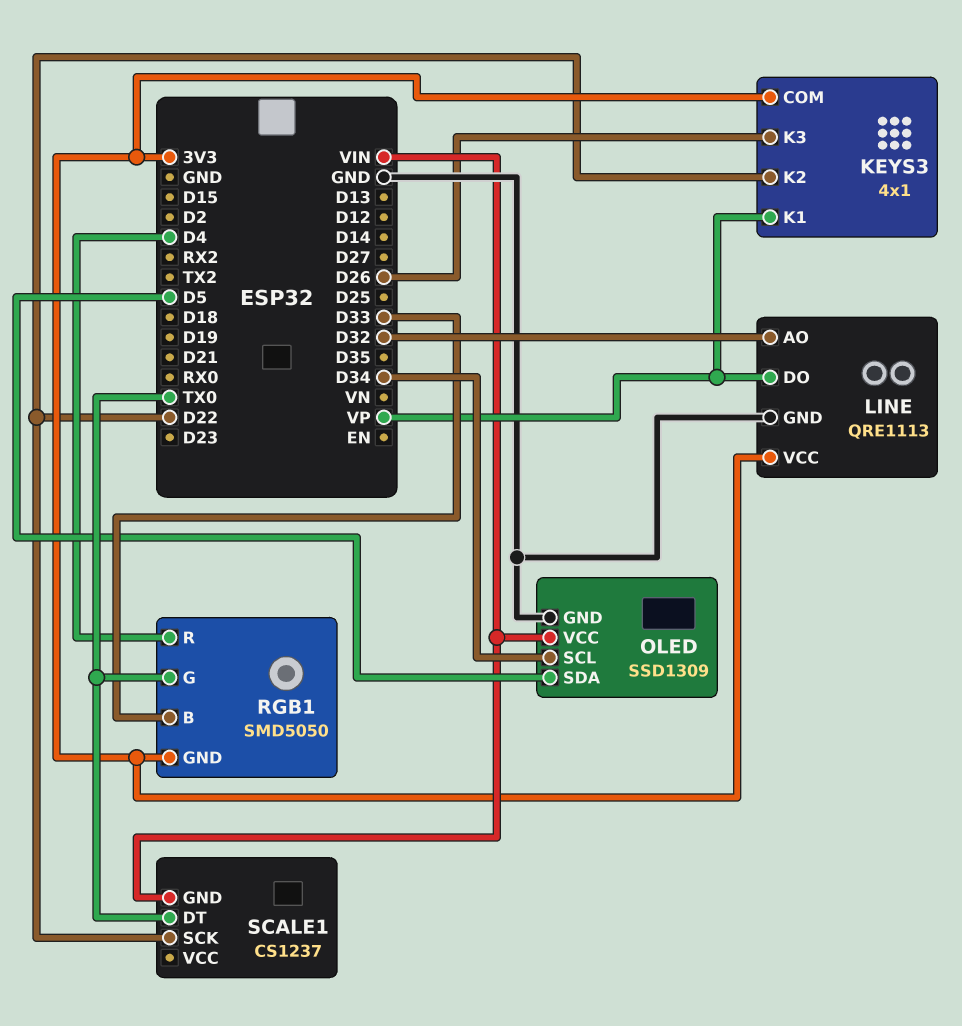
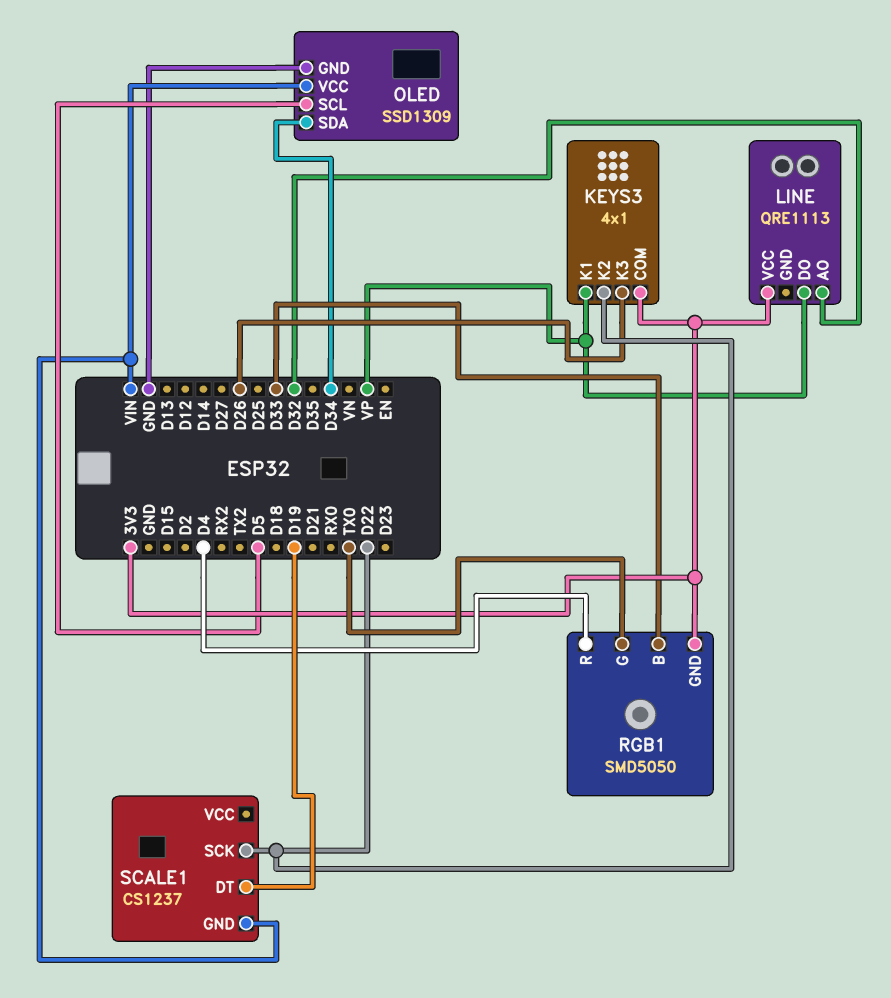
LINE pin GND: GND -> none
OLED pin SCL: D34 -> D5
OLED pin SDA: D5 -> D34
SCALE1 pin DT: TX0 -> D19

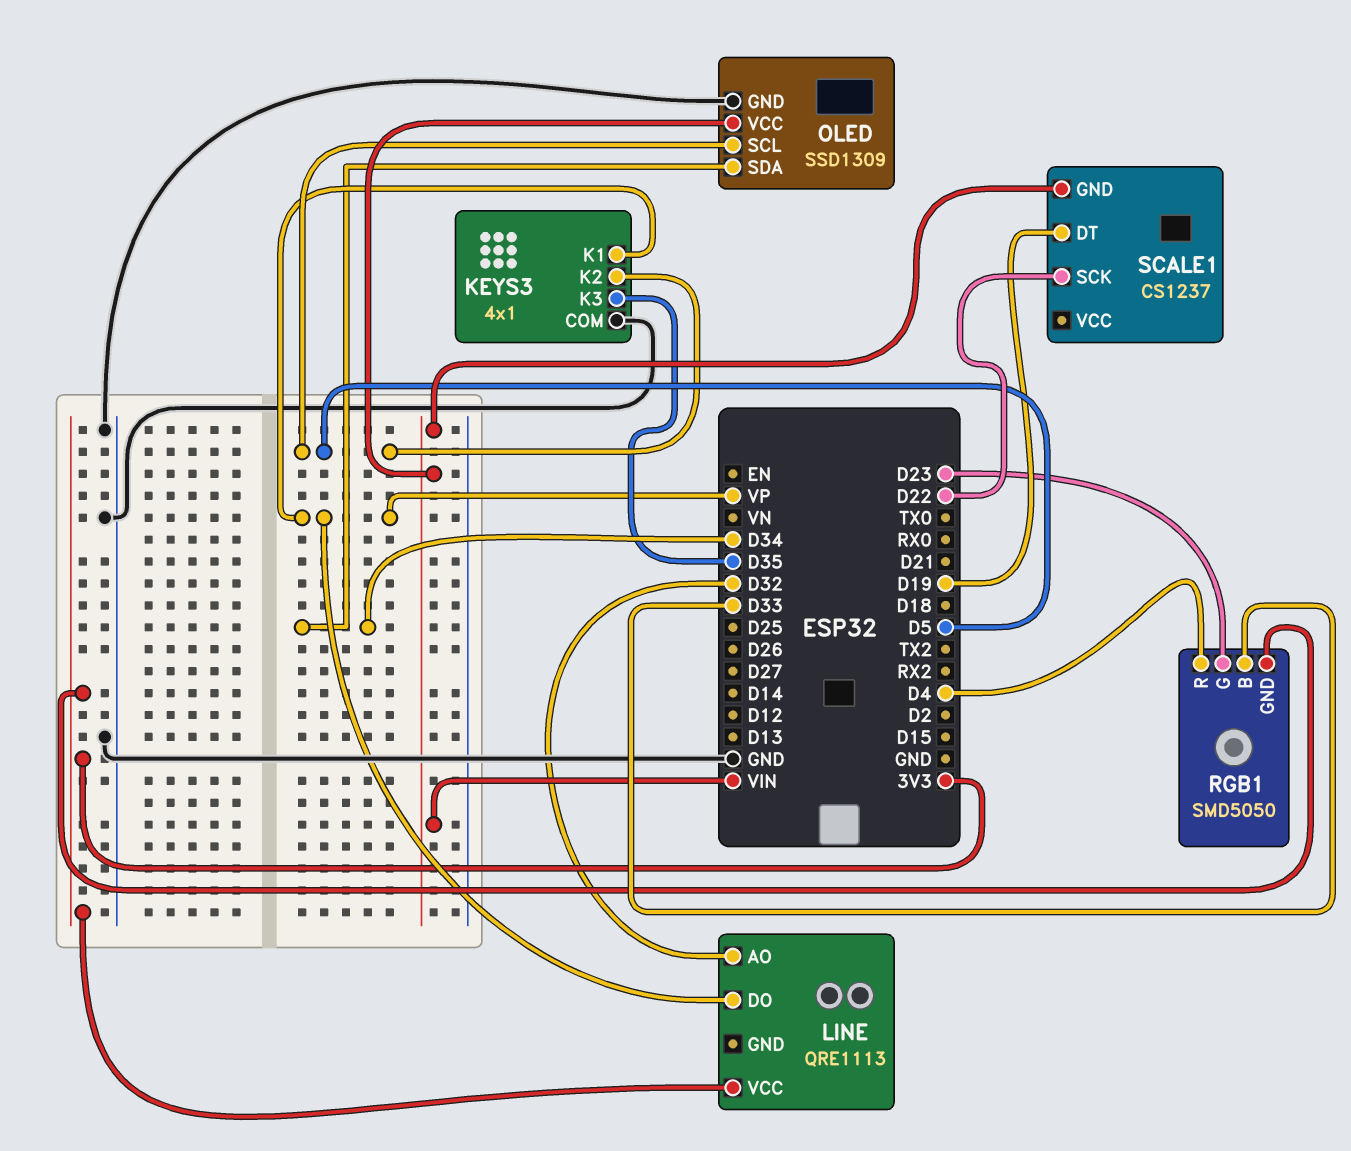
KEYS3 pin COM: 3V3 -> GND
KEYS3 pin K2: D22 -> D5
KEYS3 pin K3: D26 -> D35
RGB1 pin G: TX0 -> D23

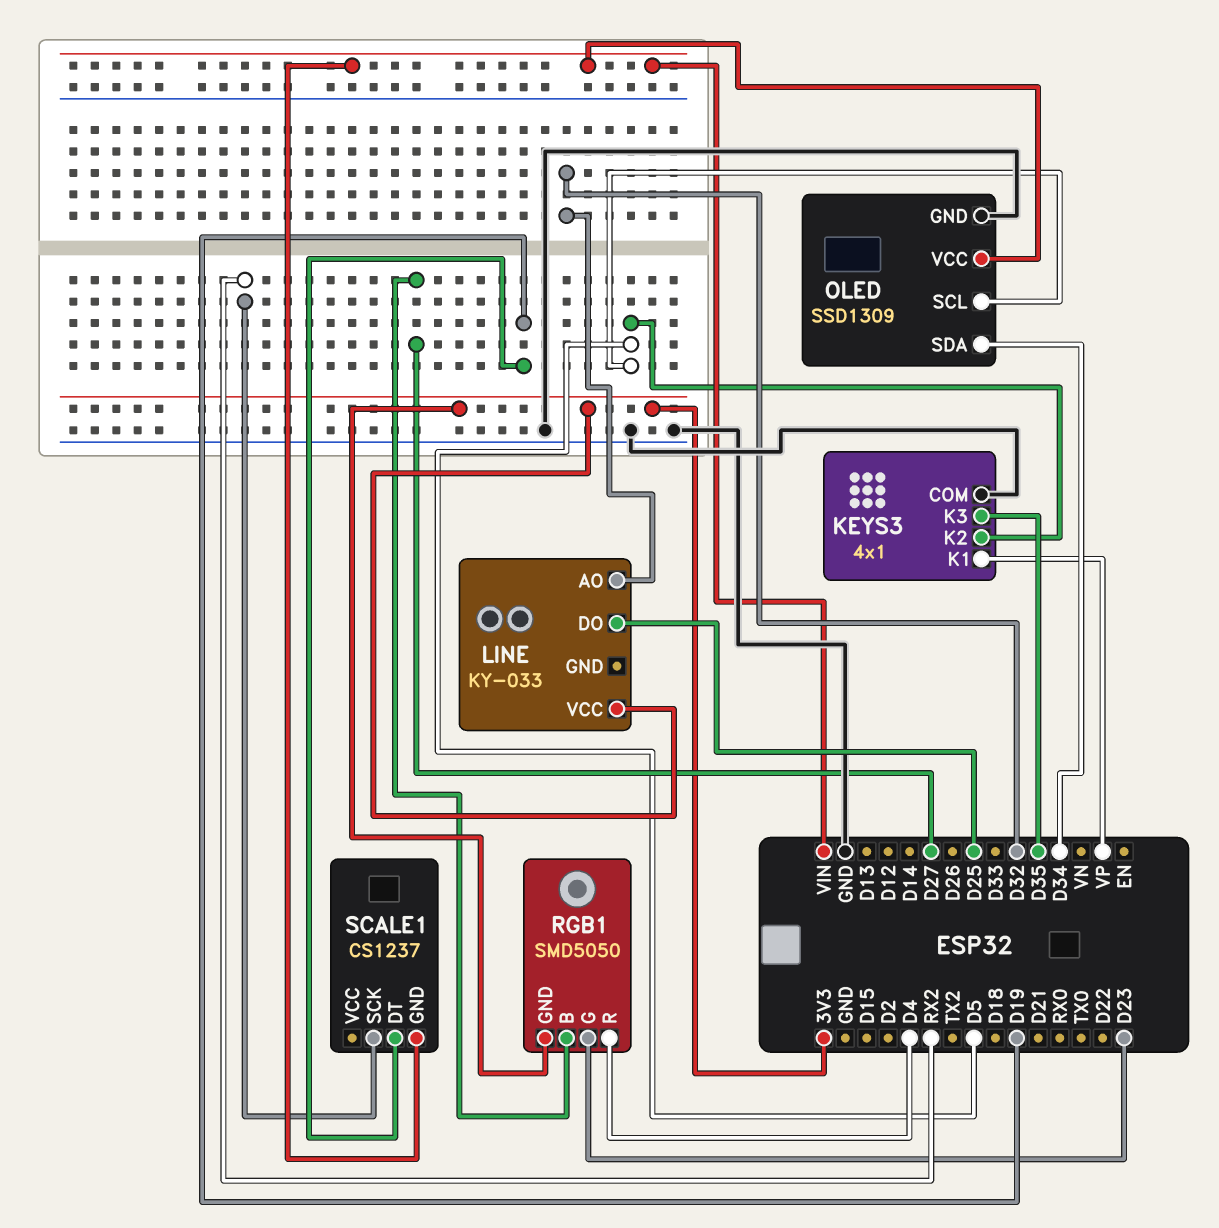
LINE: QRE1113 -> KY-033
LINE pin DO: VP -> D25
RGB1 pin B: D33 -> D27
SCALE1 pin SCK: D22 -> RX2

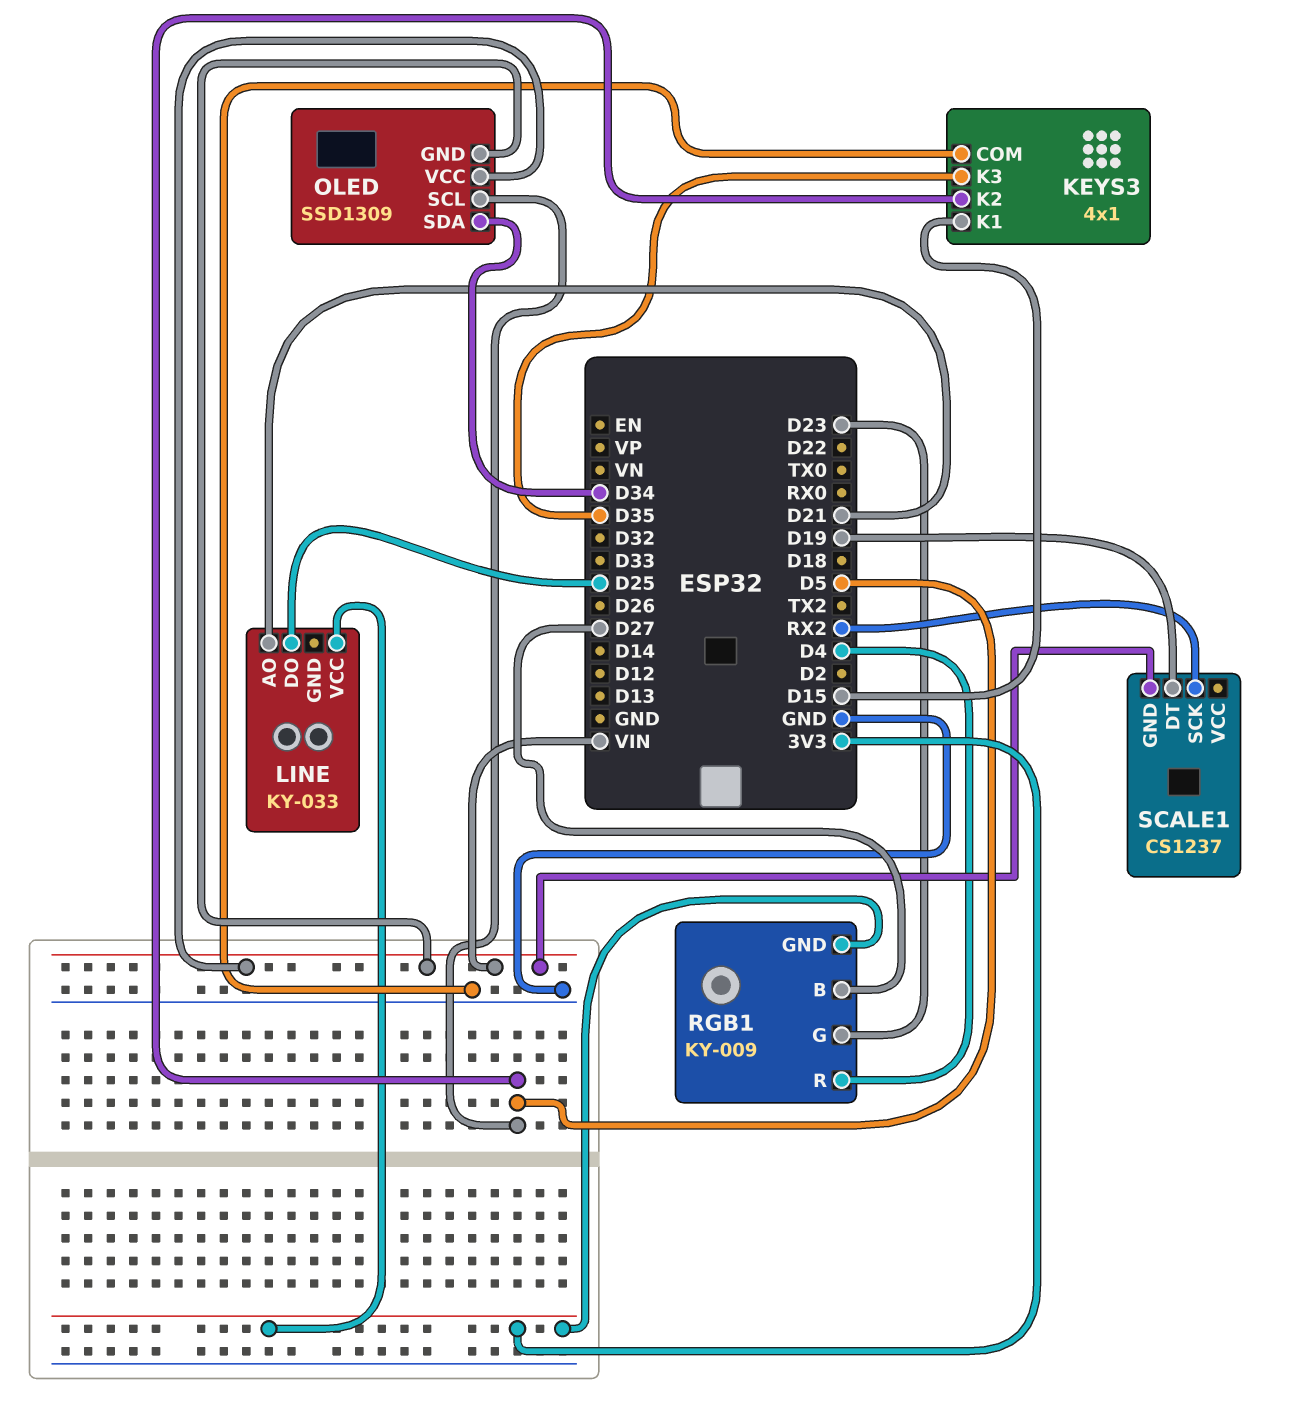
KEYS3 pin K1: VP -> D15
LINE pin AO: D32 -> D21
OLED pin GND: GND -> VIN
RGB1: SMD5050 -> KY-009

